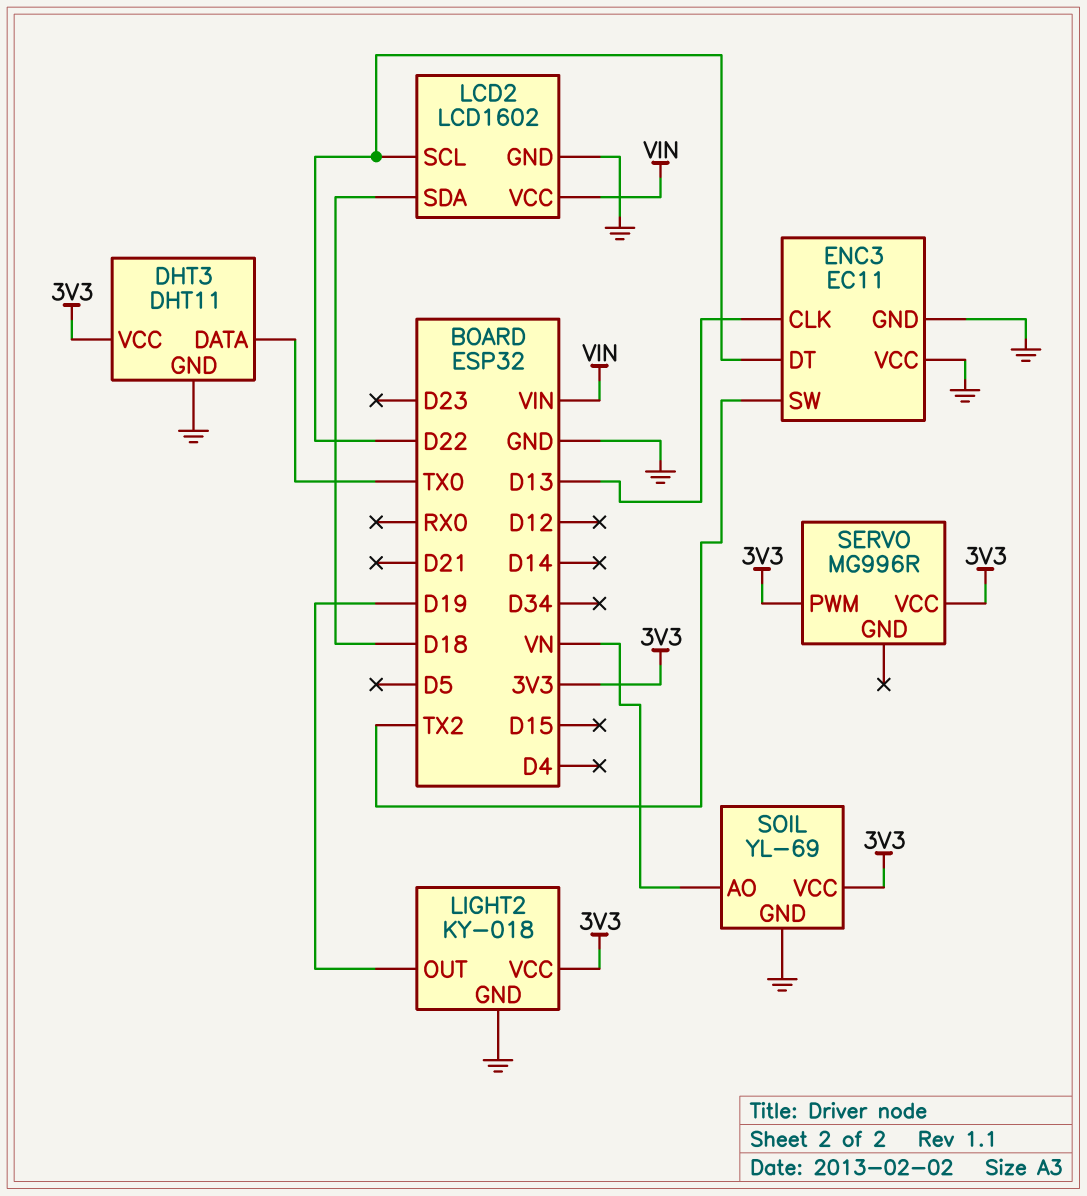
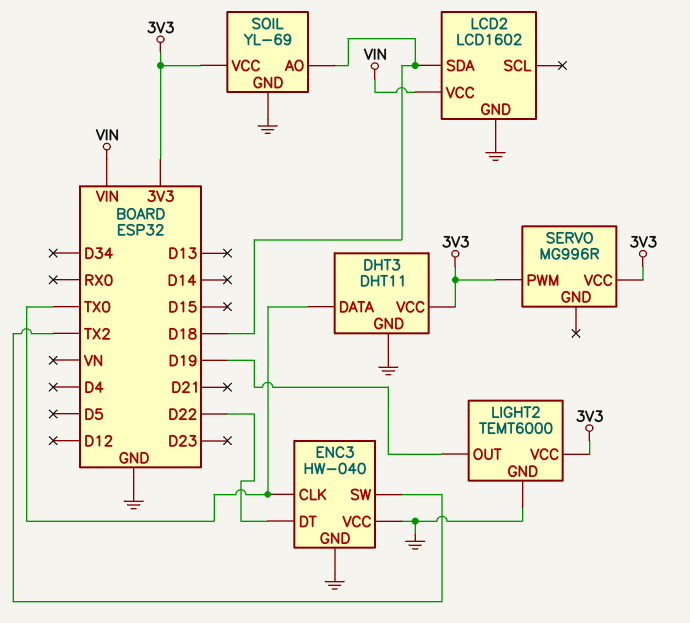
ENC3: EC11 -> HW-040
ENC3 pin CLK: D13 -> TX0
LCD2 pin SCL: D22 -> none
LIGHT2: KY-018 -> TEMT6000
SOIL pin AO: VN -> D18

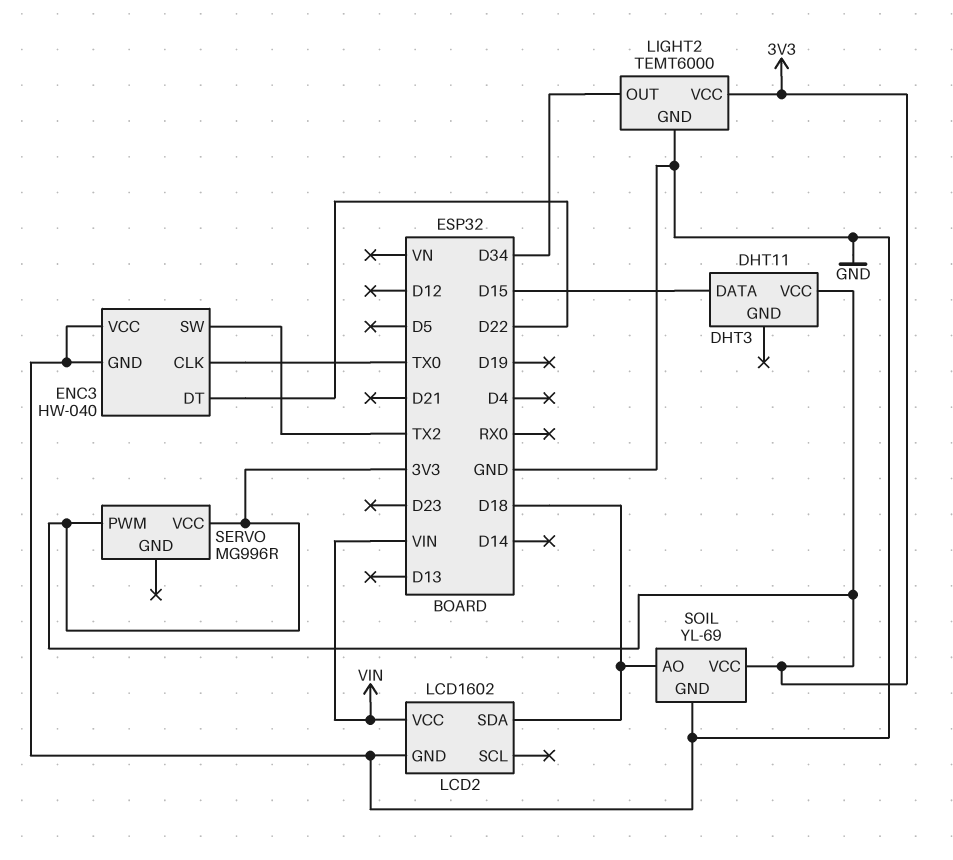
DHT3 pin DATA: TX0 -> D15
DHT3 pin GND: GND -> none
LIGHT2 pin OUT: D19 -> D34

